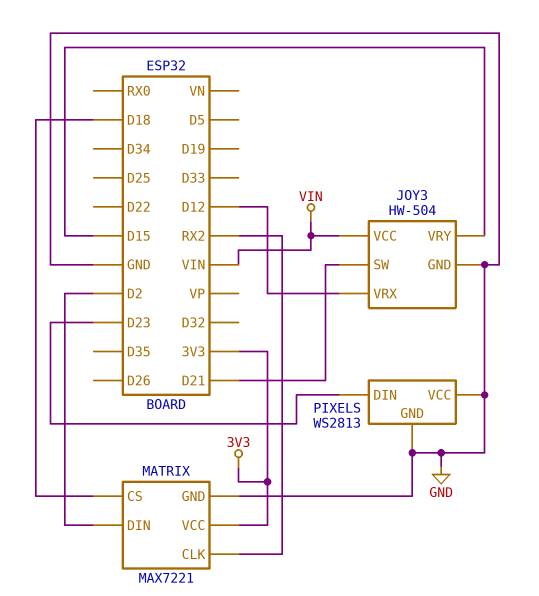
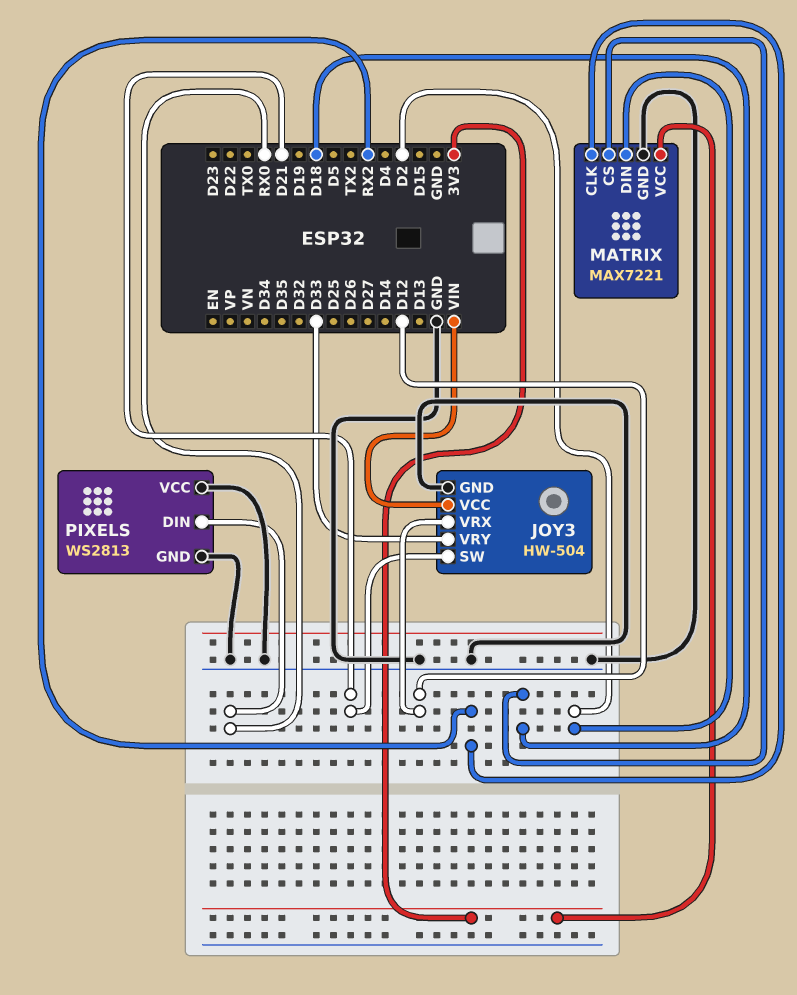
JOY3 pin VRY: D15 -> D33
PIXELS pin DIN: D23 -> RX0

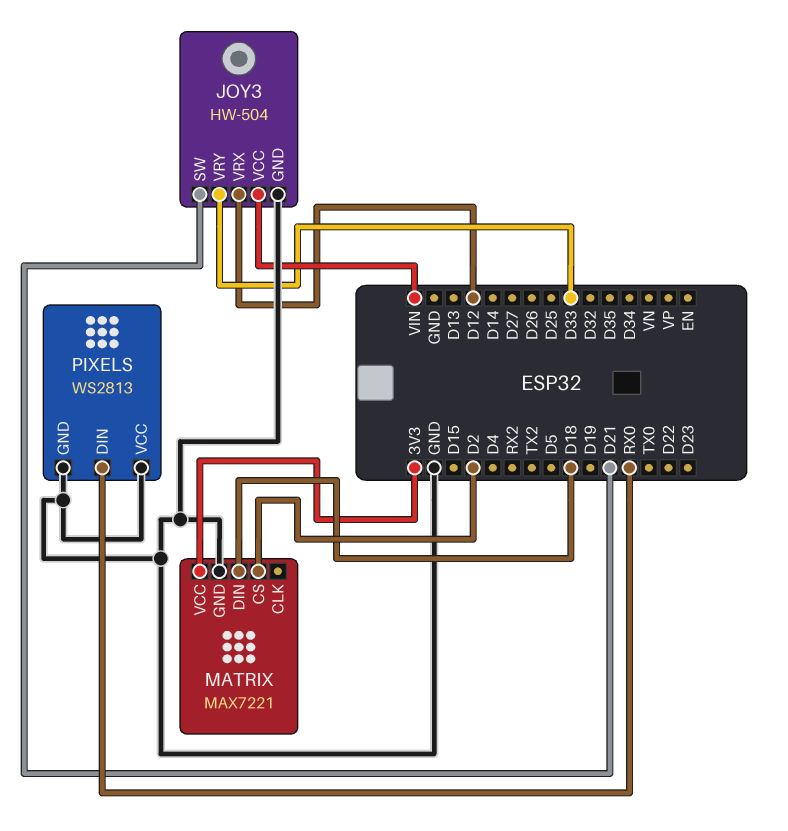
MATRIX pin CLK: RX2 -> none
MATRIX pin CS: D18 -> D2
MATRIX pin DIN: D2 -> D18

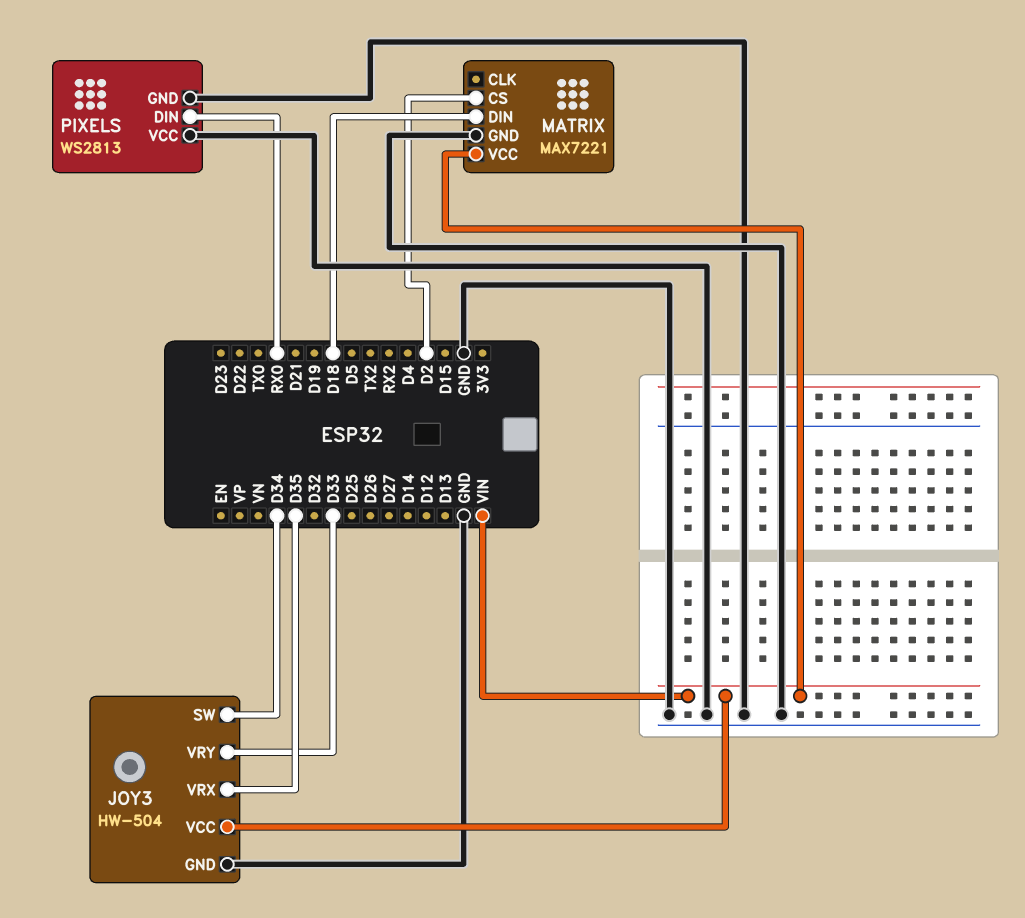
JOY3 pin SW: D21 -> D34
JOY3 pin VRX: D12 -> D35
MATRIX pin VCC: 3V3 -> VIN

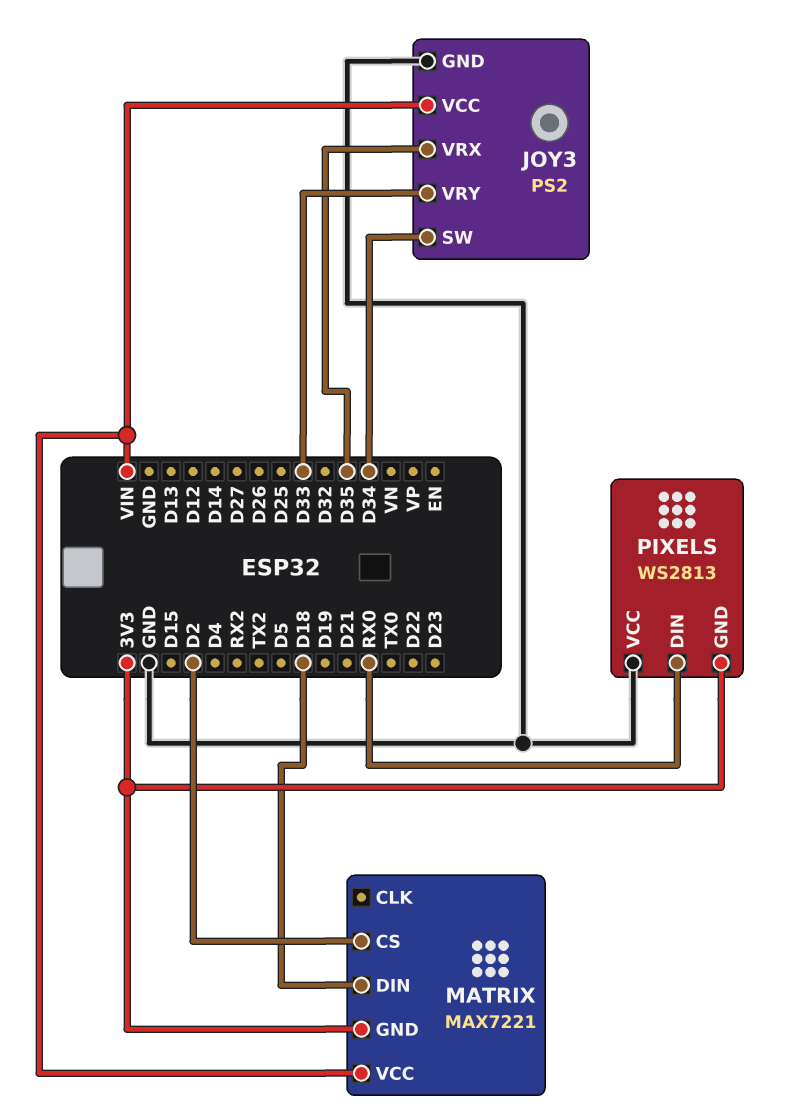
JOY3: HW-504 -> PS2
MATRIX pin GND: GND -> 3V3
PIXELS pin GND: GND -> 3V3

